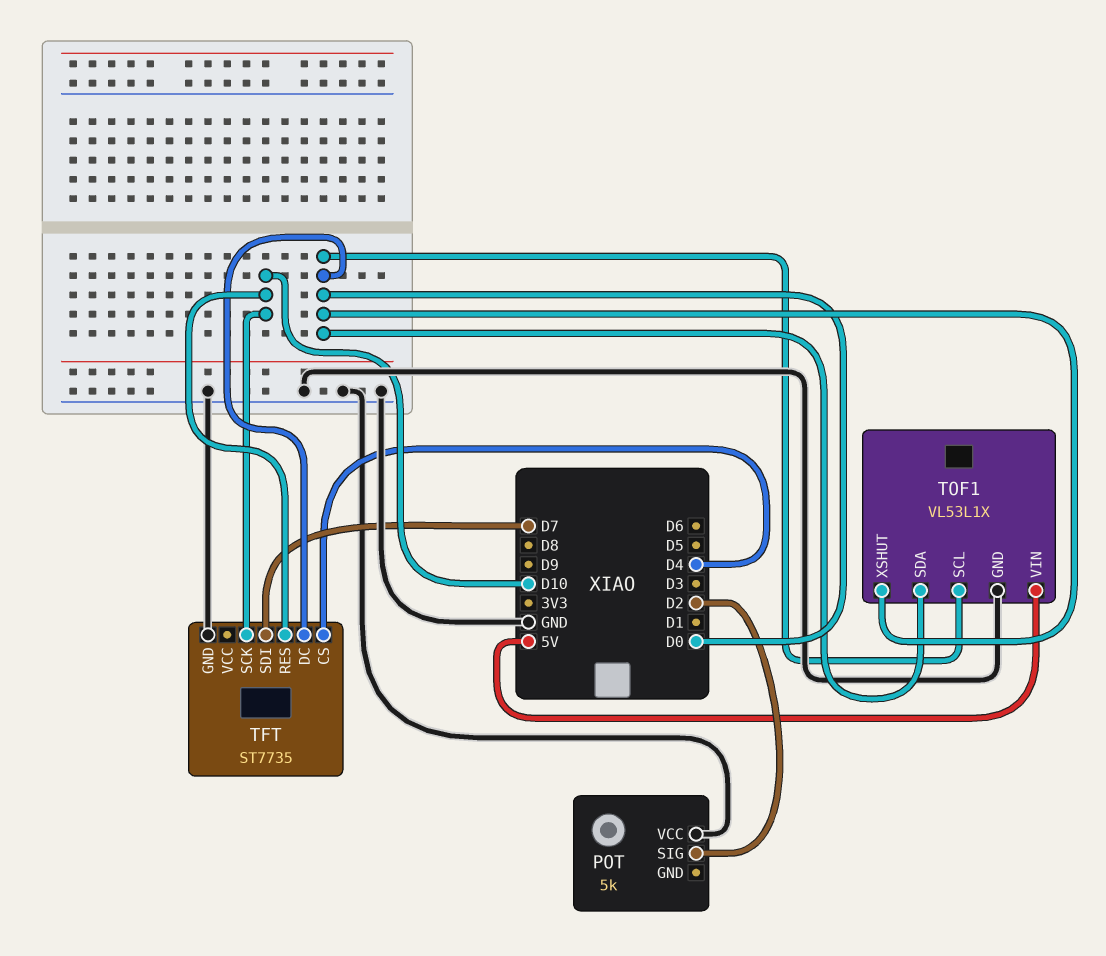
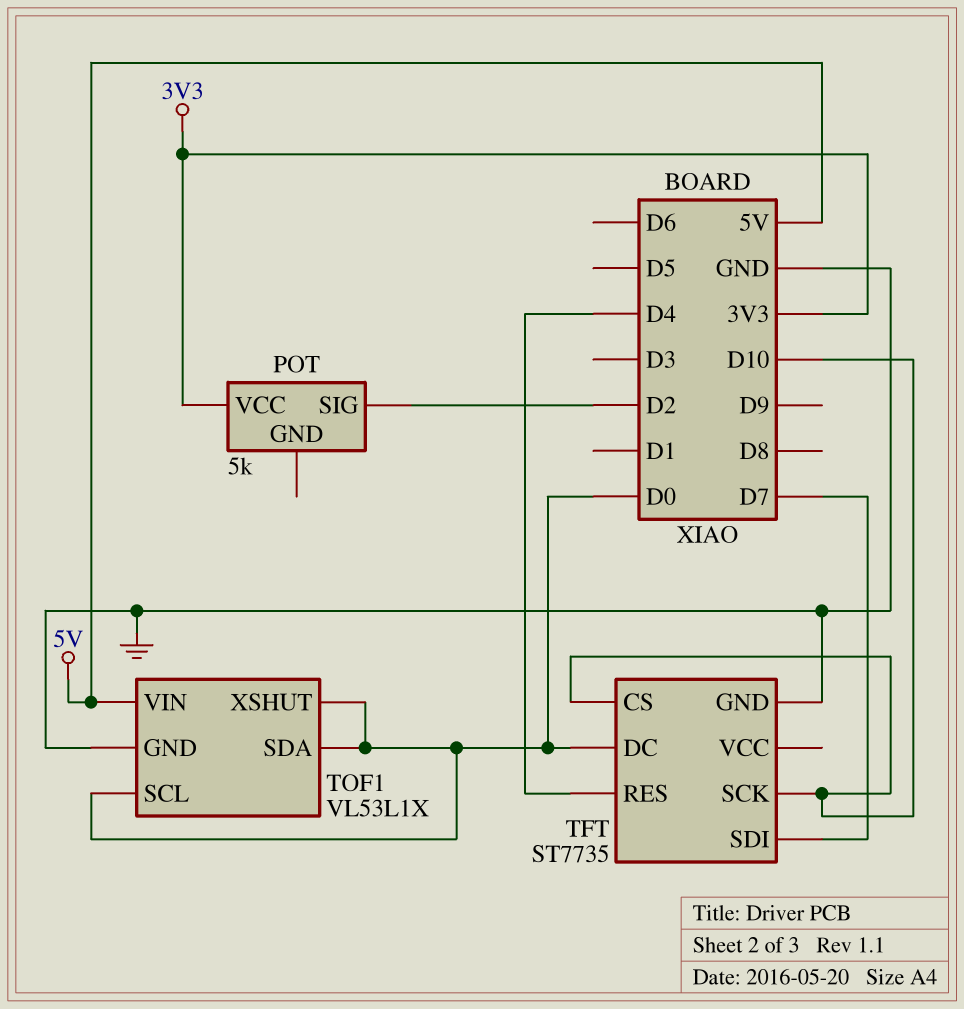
POT pin VCC: GND -> 3V3
TFT pin CS: D4 -> D10
TFT pin RES: D10 -> D4

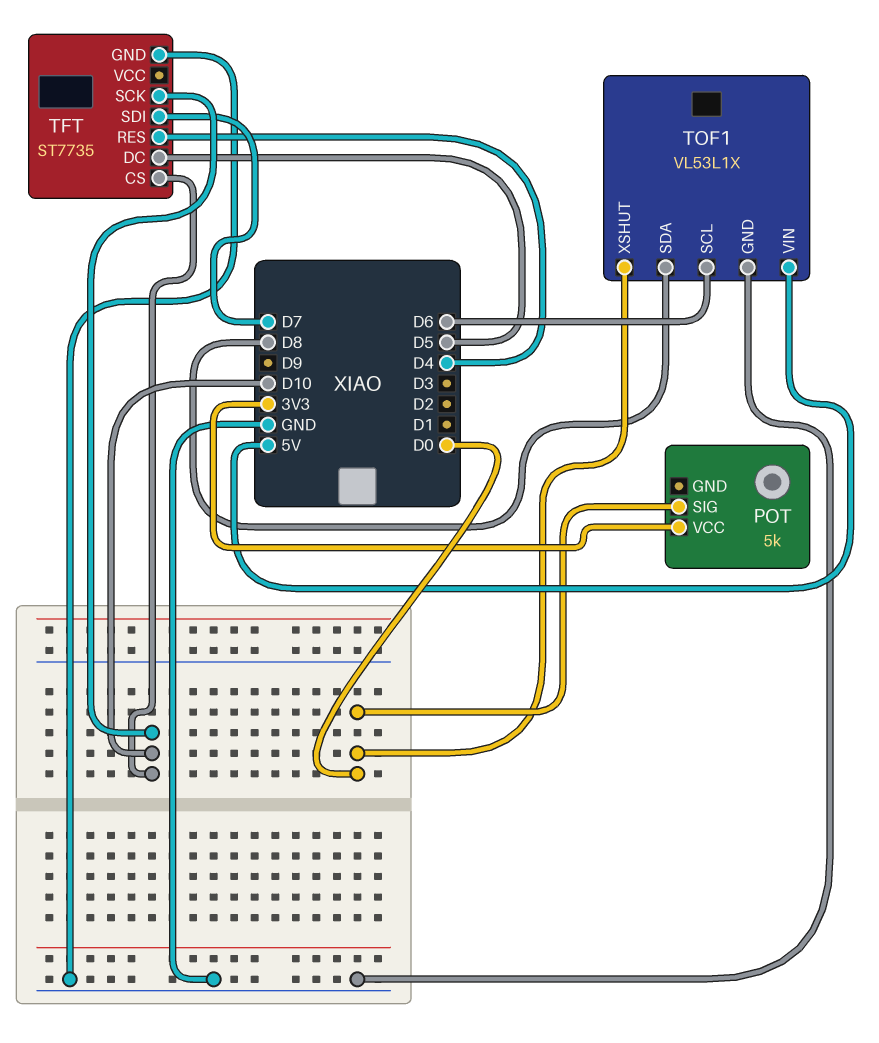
POT pin SIG: D2 -> D0
TFT pin DC: D0 -> D5
TOF1 pin SCL: D0 -> D6
TOF1 pin SDA: D0 -> D8

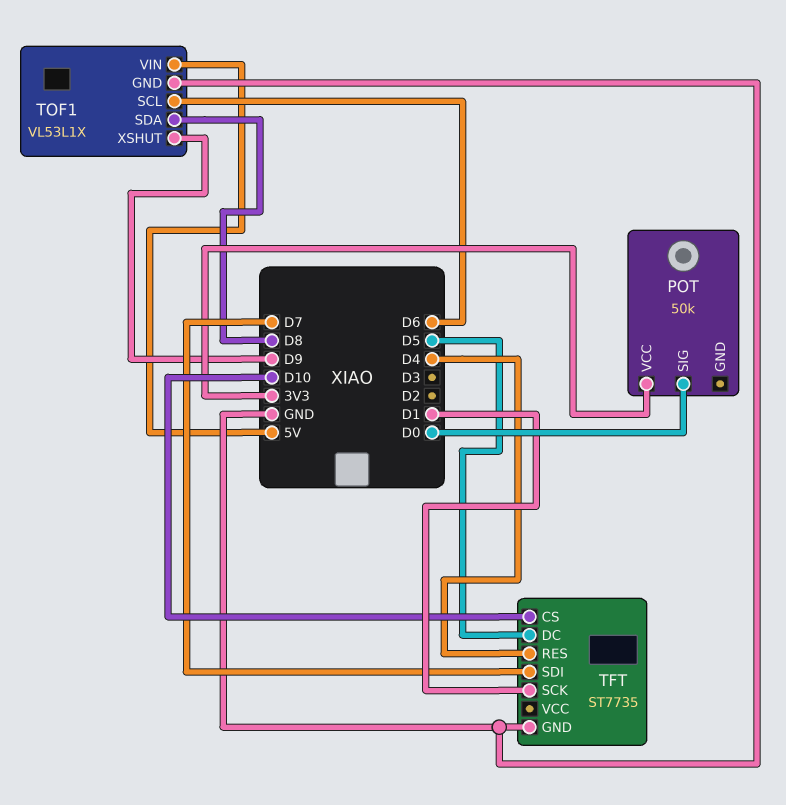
POT: 5k -> 50k
TFT pin SCK: D10 -> D1
TOF1 pin XSHUT: D0 -> D9

